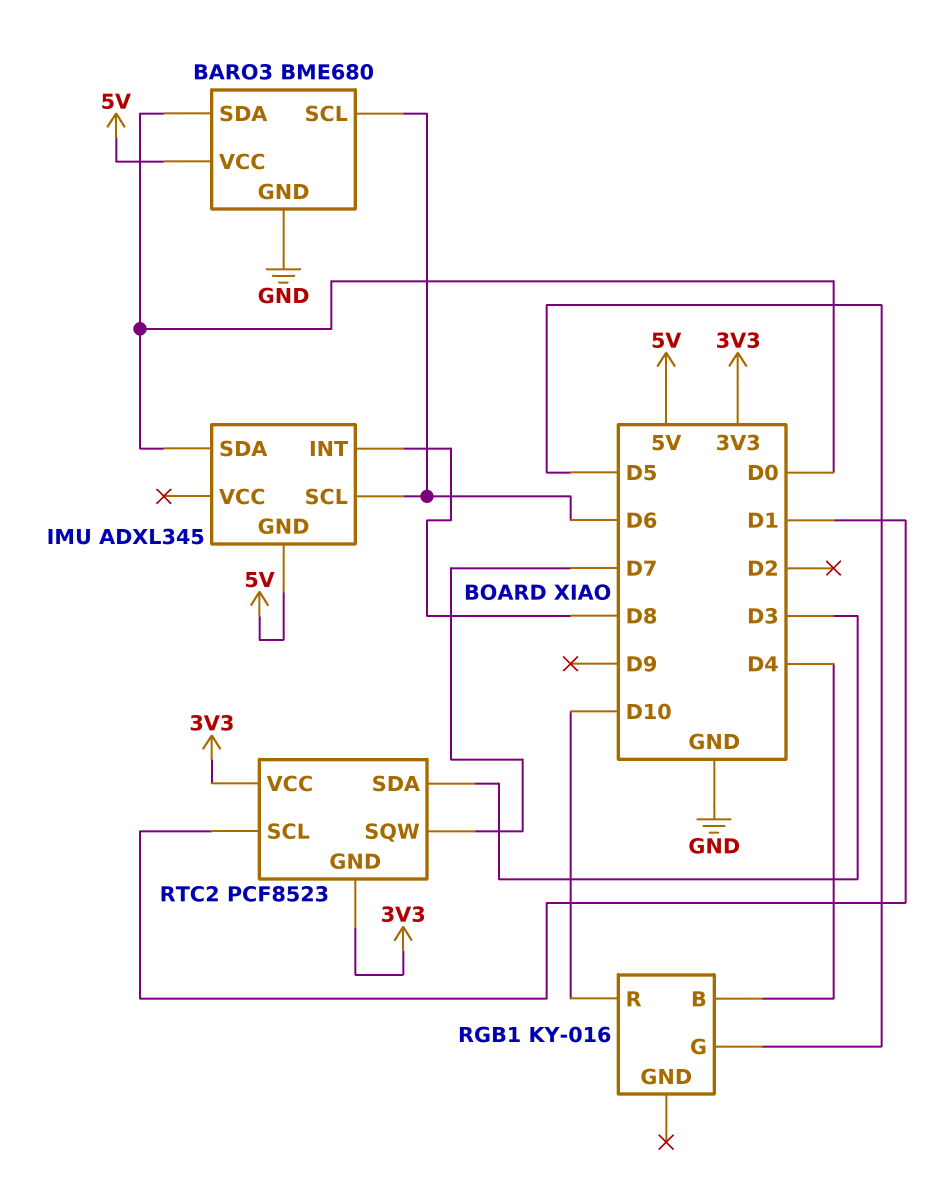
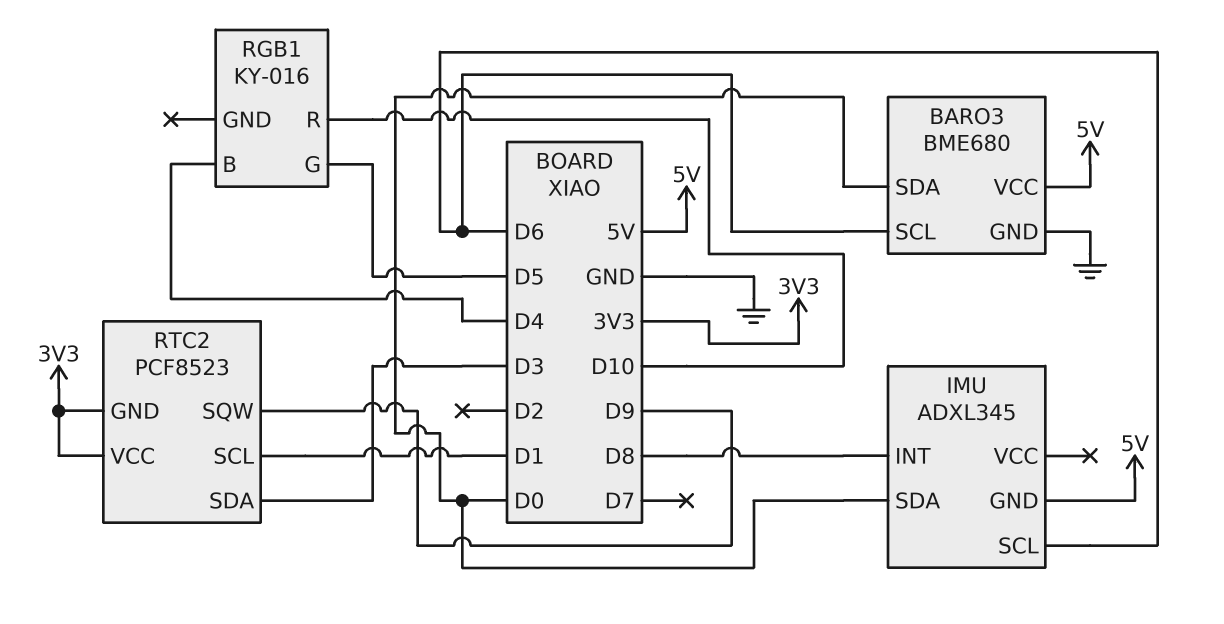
RTC2 pin SQW: D7 -> D9

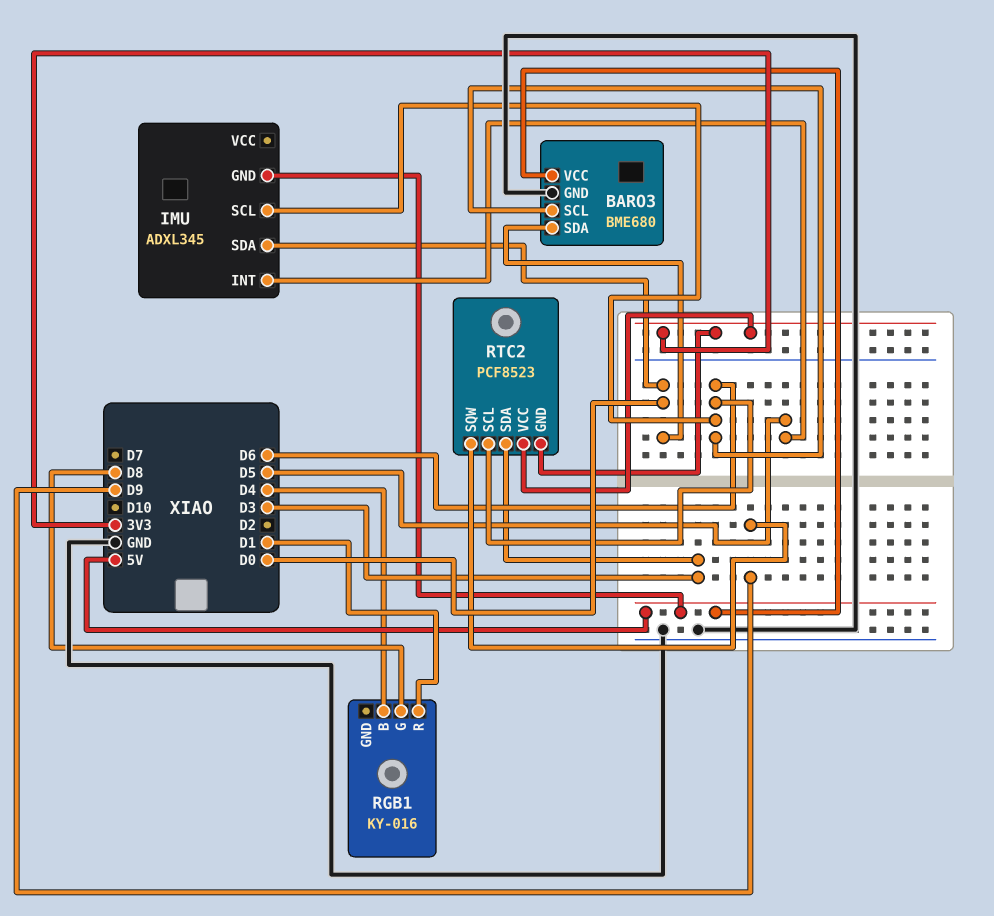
IMU pin INT: D8 -> D5
RGB1 pin G: D5 -> D8
RGB1 pin R: D10 -> D1
RTC2 pin SCL: D1 -> D6

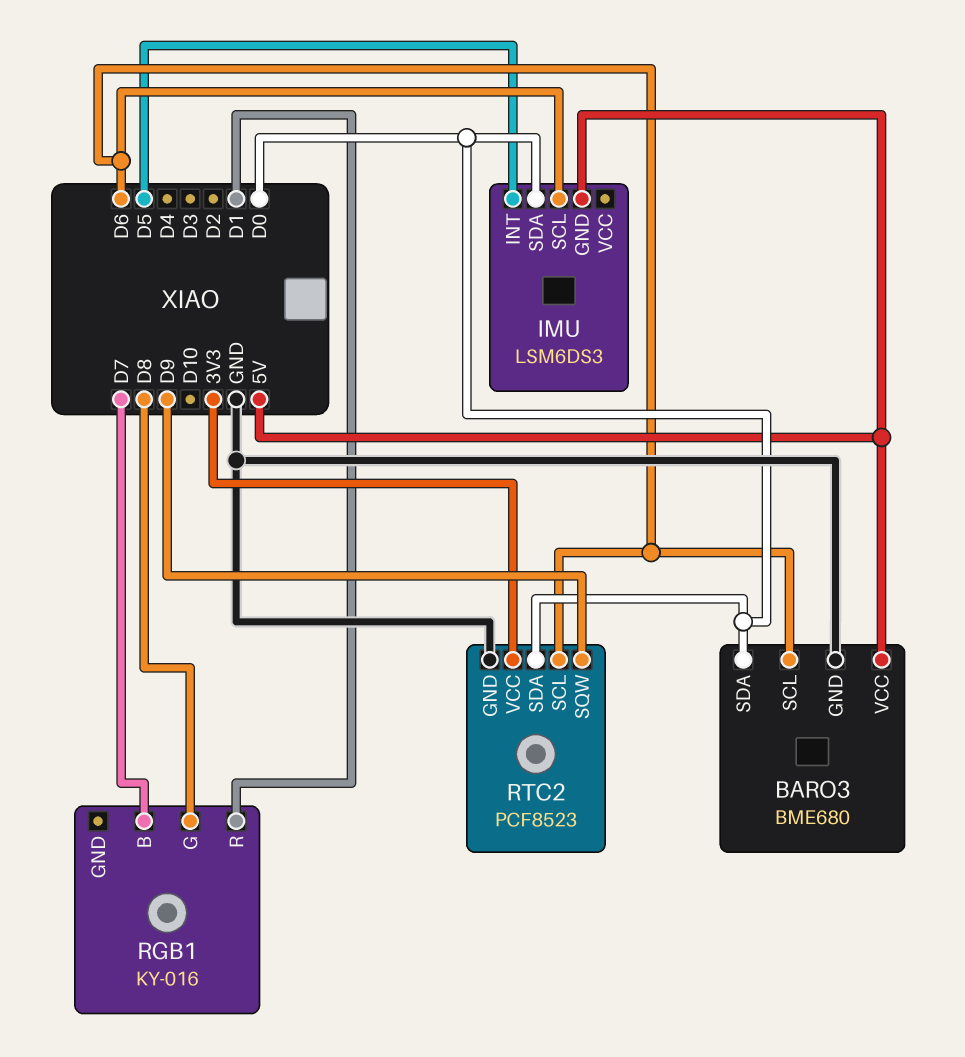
IMU: ADXL345 -> LSM6DS3
RGB1 pin B: D4 -> D7
RTC2 pin GND: 3V3 -> GND
RTC2 pin SDA: D3 -> D0

